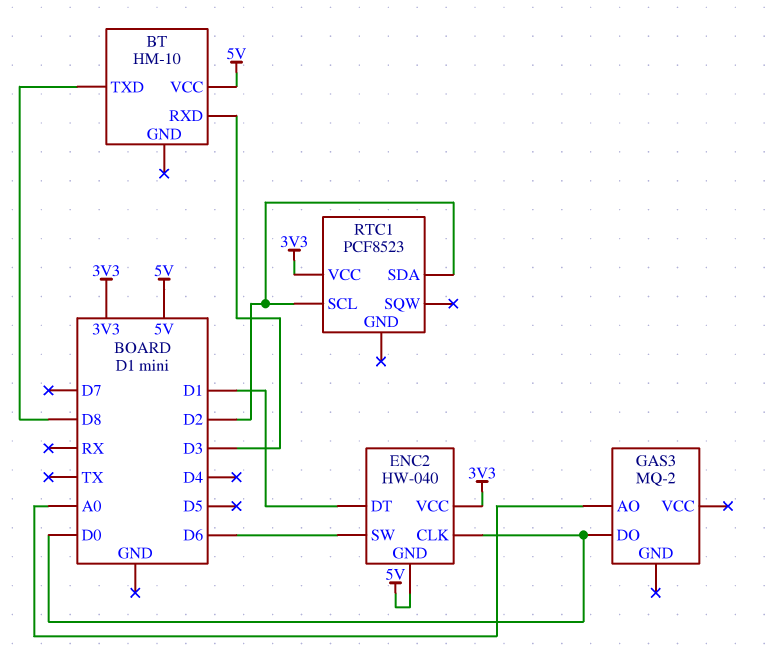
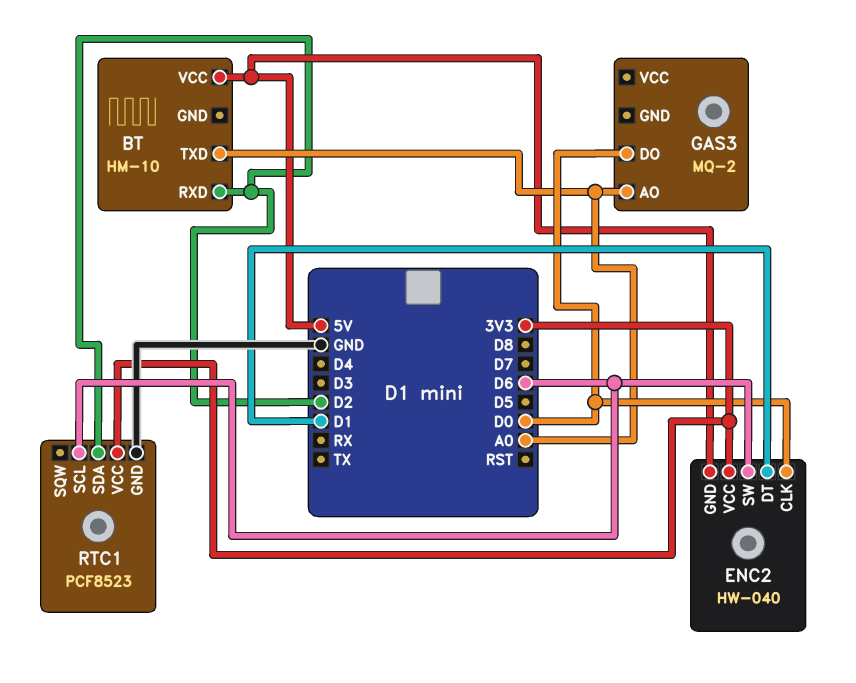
BT pin RXD: D3 -> D2
BT pin TXD: D8 -> A0
RTC1 pin GND: none -> GND
RTC1 pin SCL: D2 -> D6

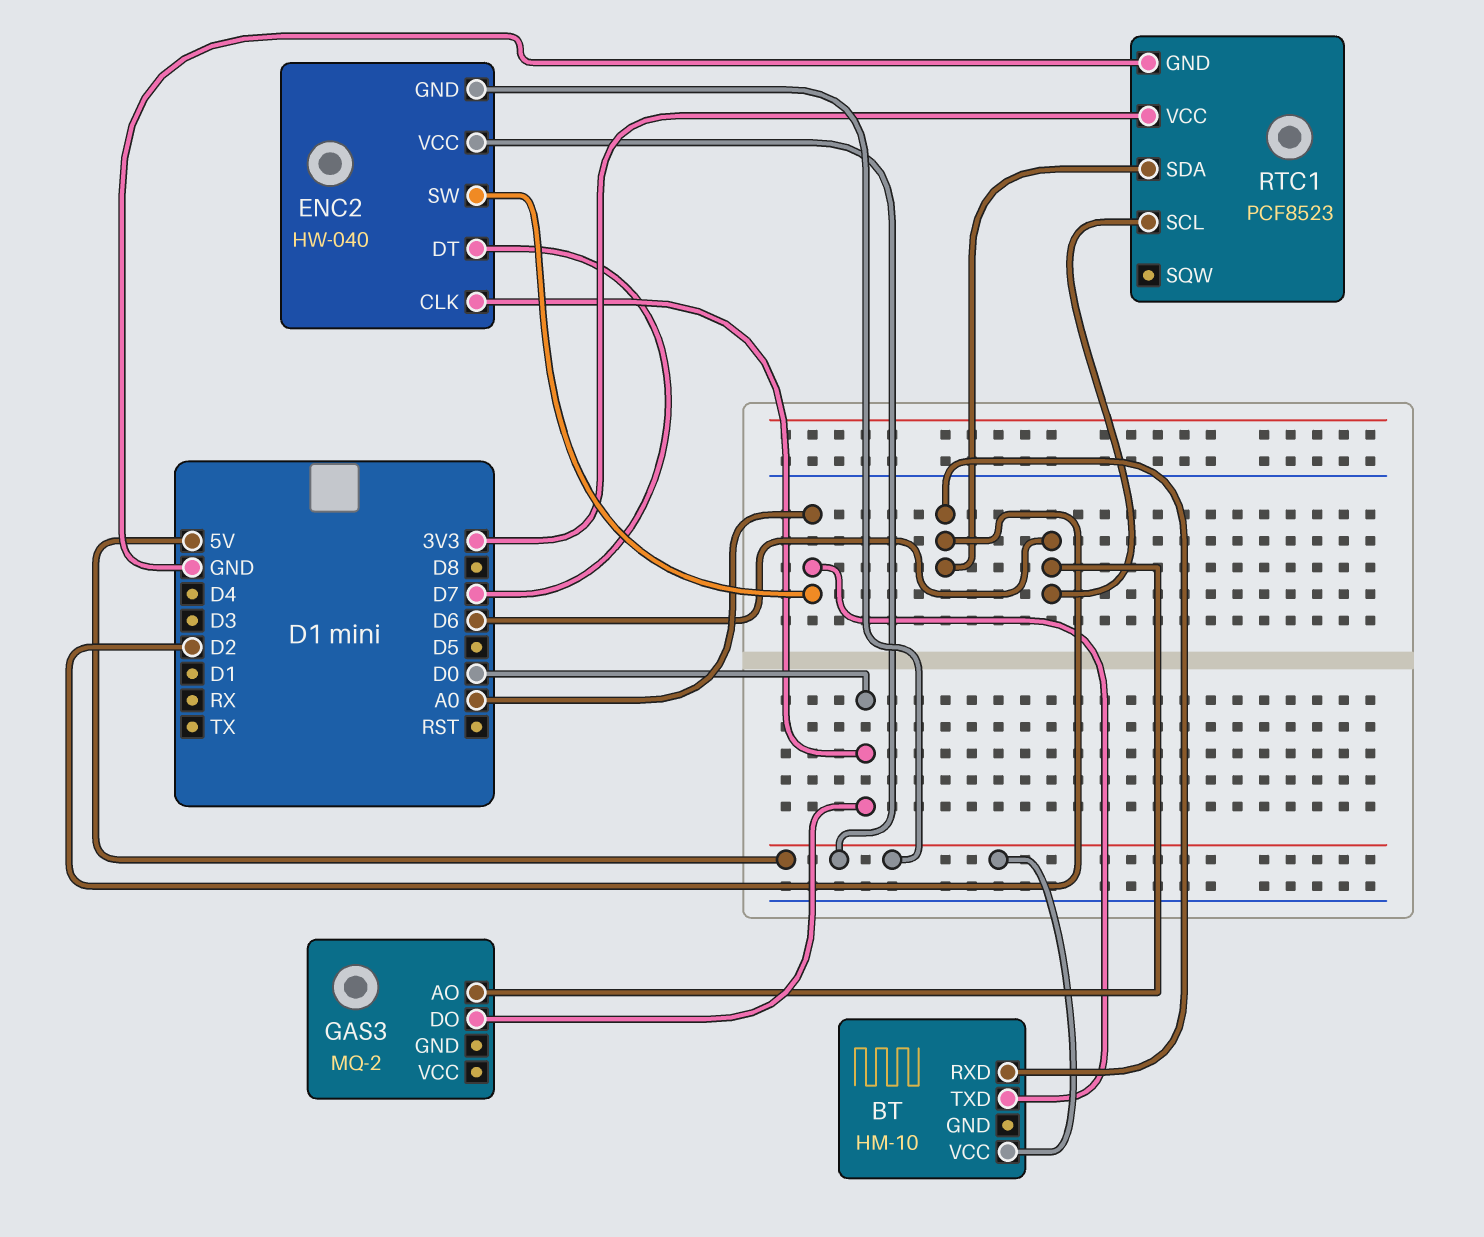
ENC2 pin DT: D1 -> D7
ENC2 pin SW: D6 -> A0
ENC2 pin VCC: 3V3 -> 5V
GAS3 pin AO: A0 -> D6

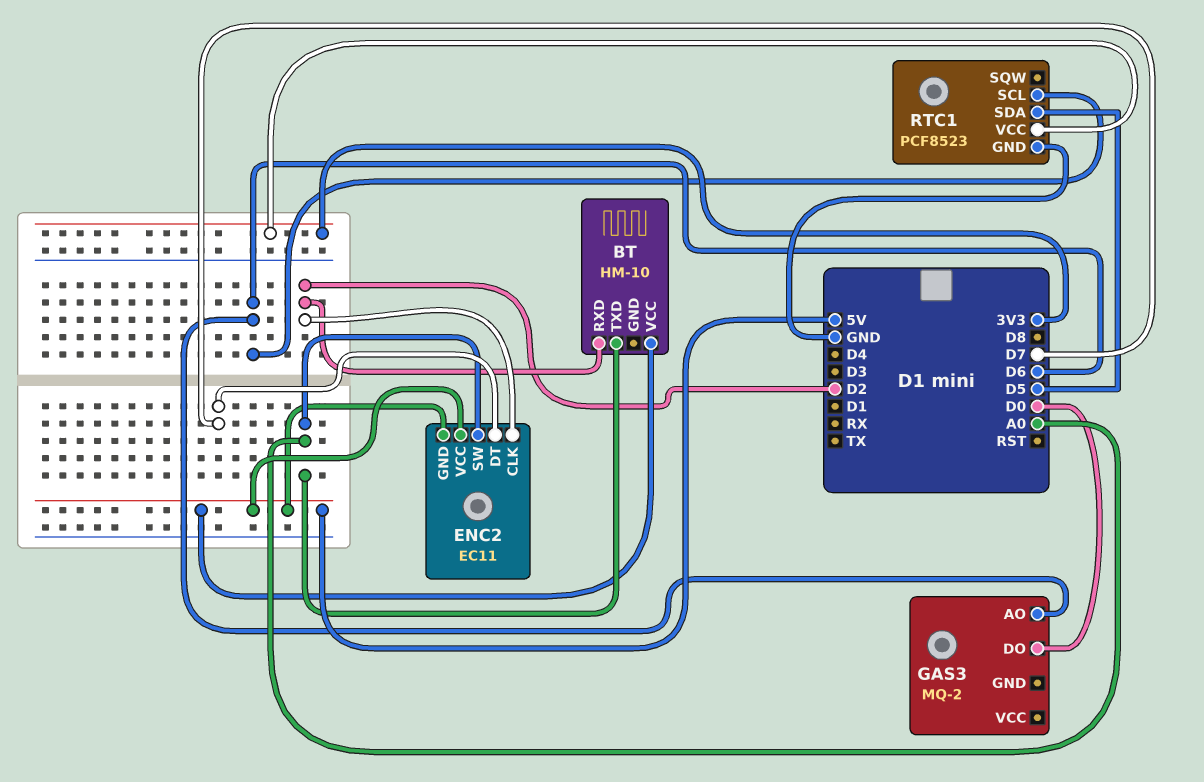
ENC2: HW-040 -> EC11
ENC2 pin CLK: D0 -> D2
RTC1 pin SDA: D2 -> D5

